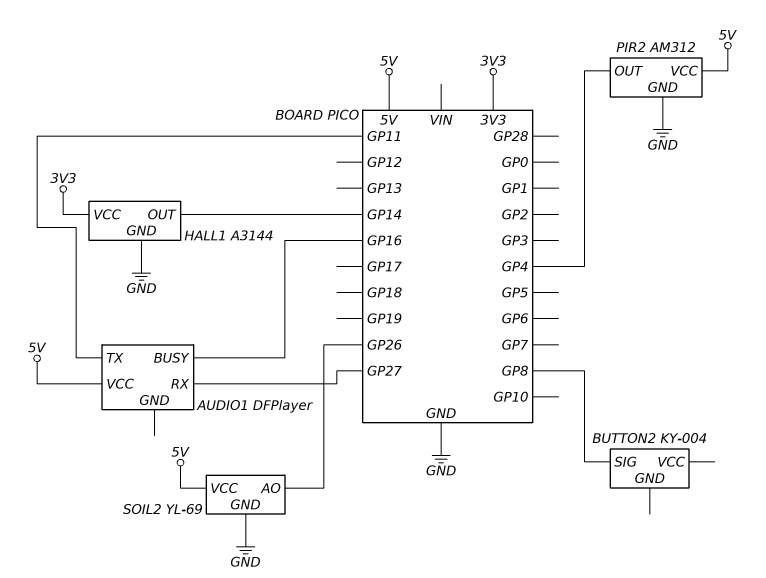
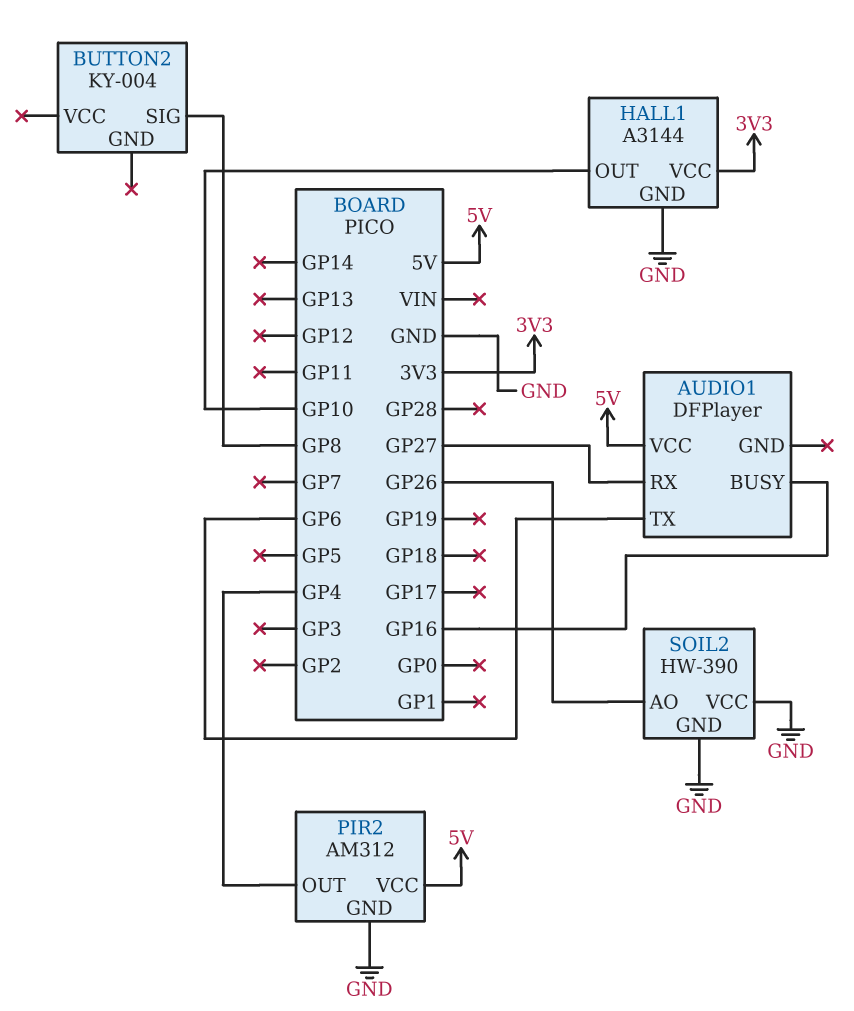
AUDIO1 pin TX: GP11 -> GP6
HALL1 pin OUT: GP14 -> GP10
SOIL2: YL-69 -> HW-390
SOIL2 pin VCC: 5V -> GND

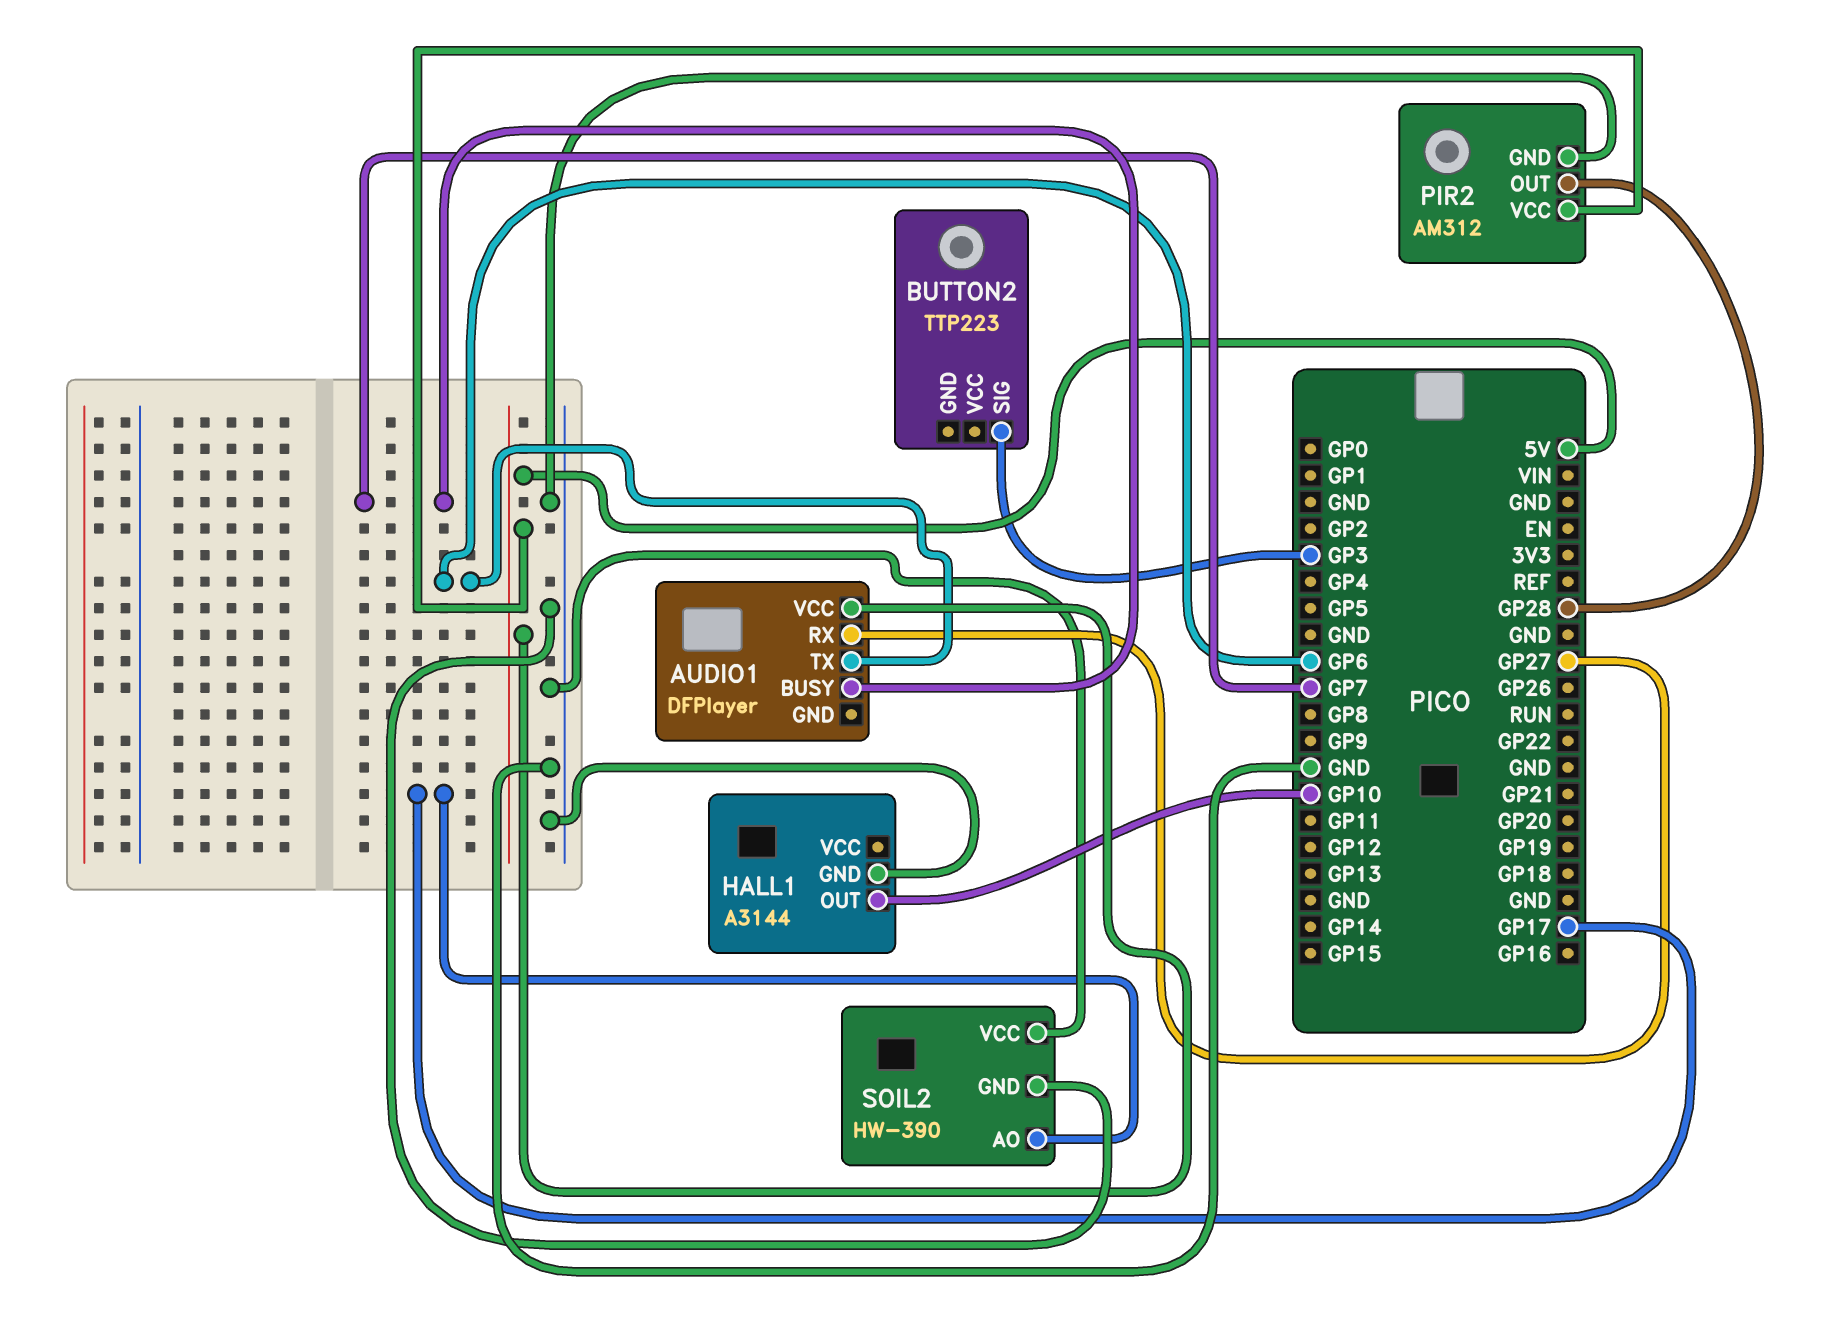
AUDIO1 pin BUSY: GP16 -> GP7
BUTTON2: KY-004 -> TTP223
BUTTON2 pin SIG: GP8 -> GP3
HALL1 pin VCC: 3V3 -> none
PIR2 pin OUT: GP4 -> GP28
SOIL2 pin AO: GP26 -> GP17

